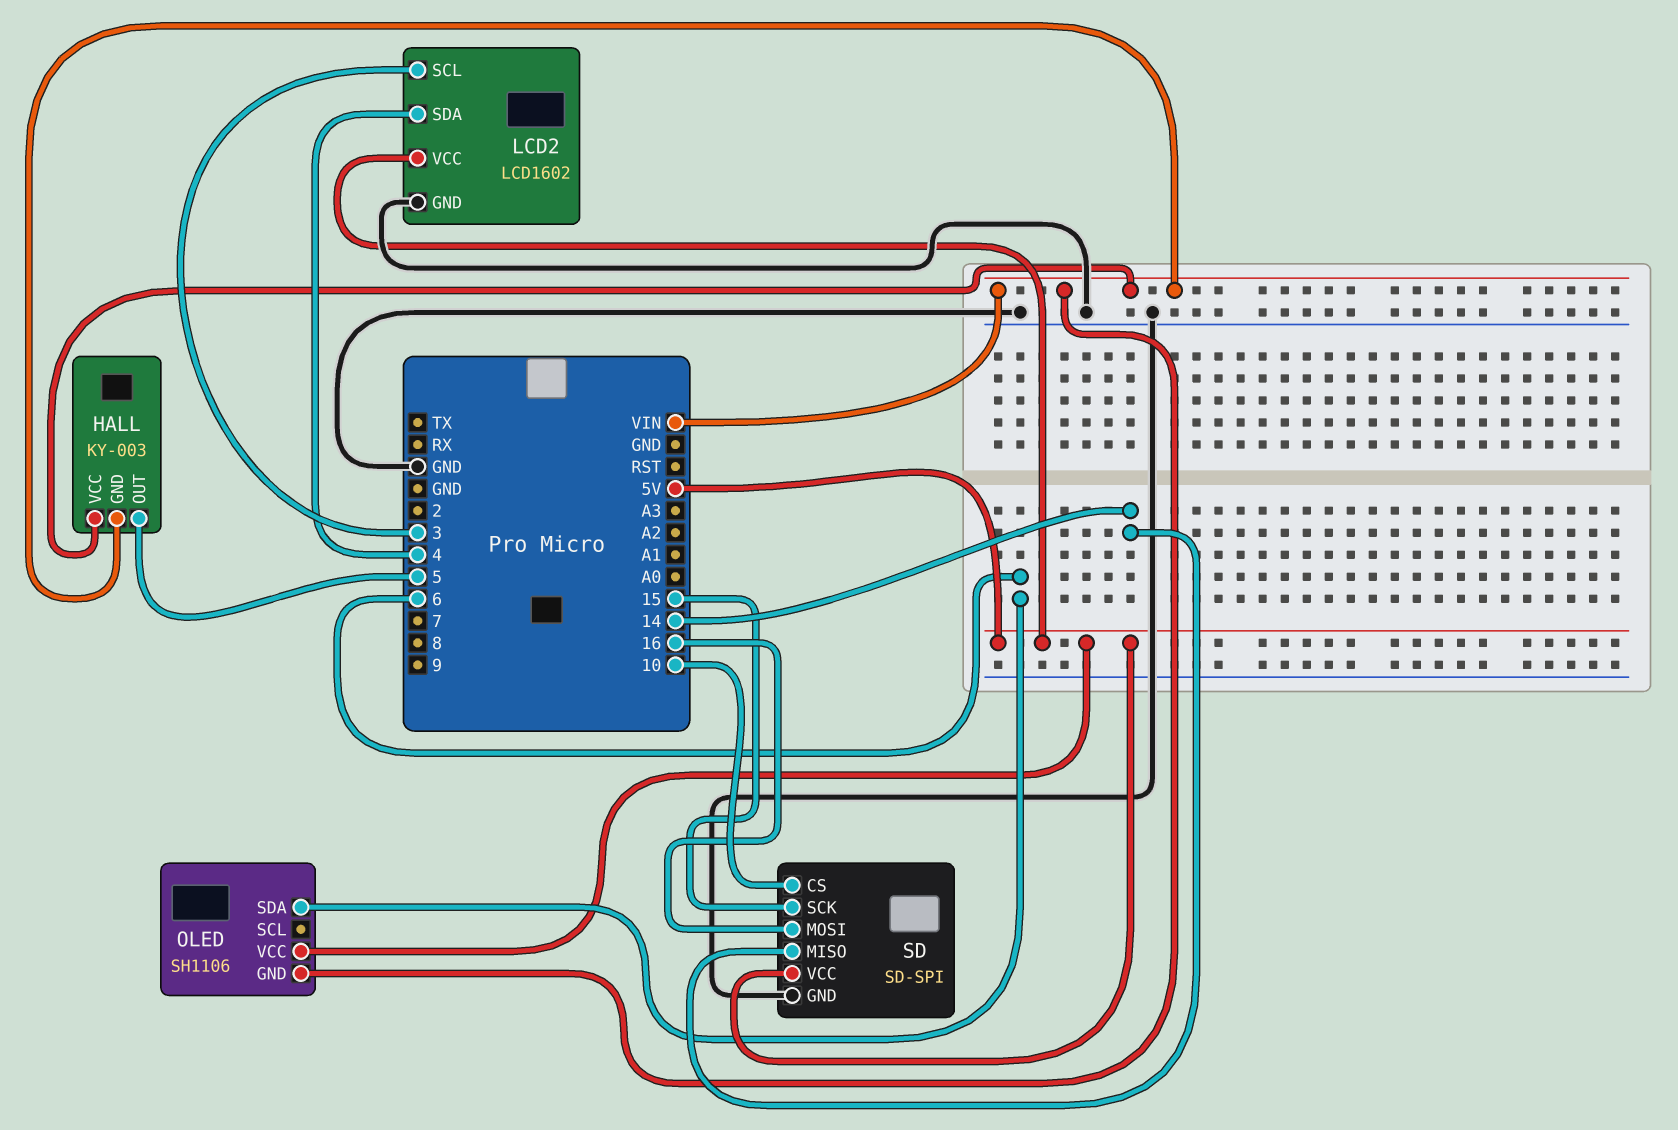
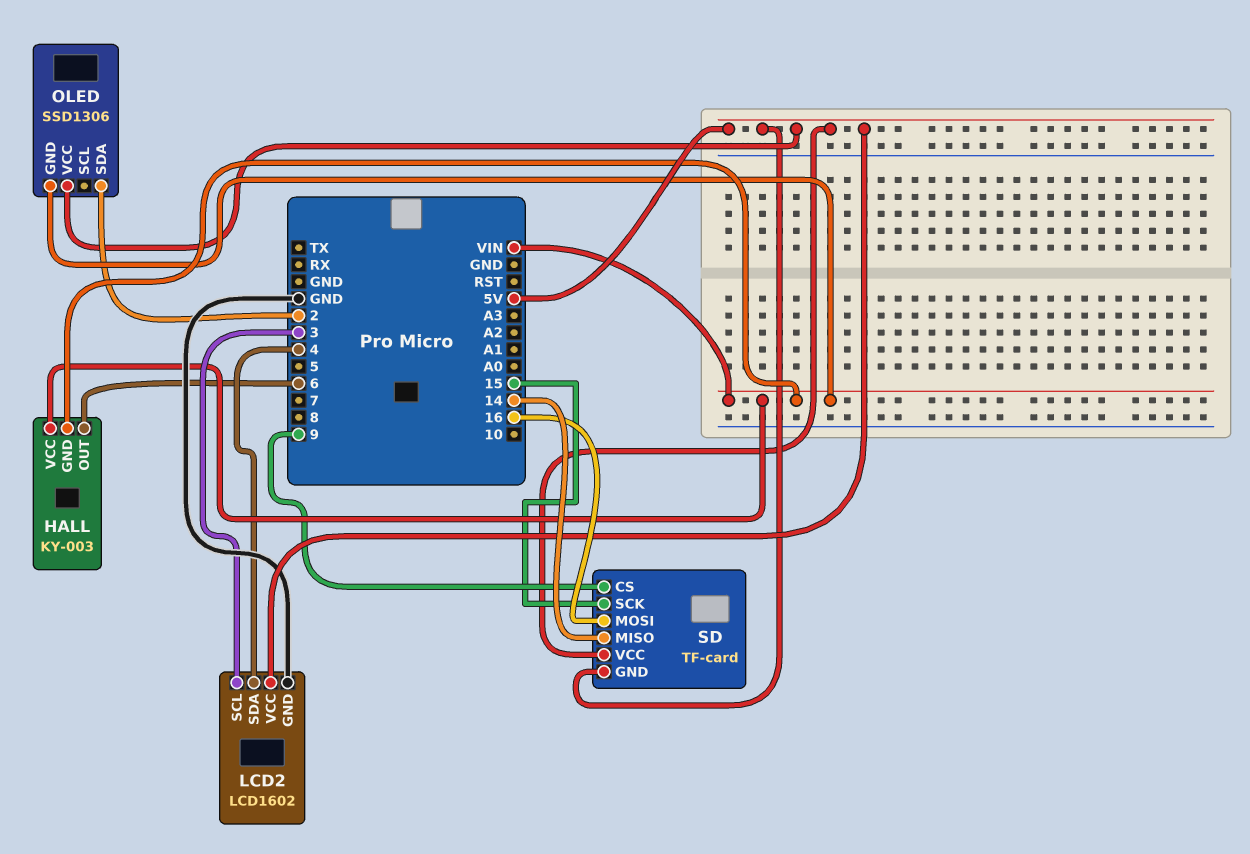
HALL pin OUT: 5 -> 6
OLED: SH1106 -> SSD1306
OLED pin SDA: 6 -> 2
SD: SD-SPI -> TF-card
SD pin CS: 10 -> 9
SD pin GND: GND -> 5V

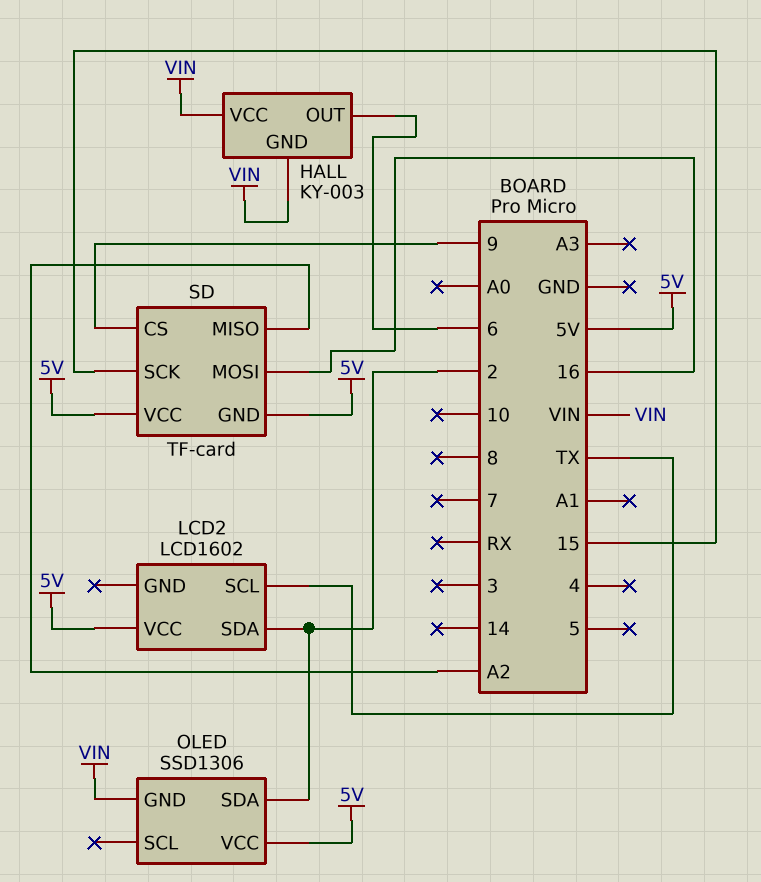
LCD2 pin GND: GND -> none
LCD2 pin SCL: 3 -> TX
LCD2 pin SDA: 4 -> 2
SD pin MISO: 14 -> A2

